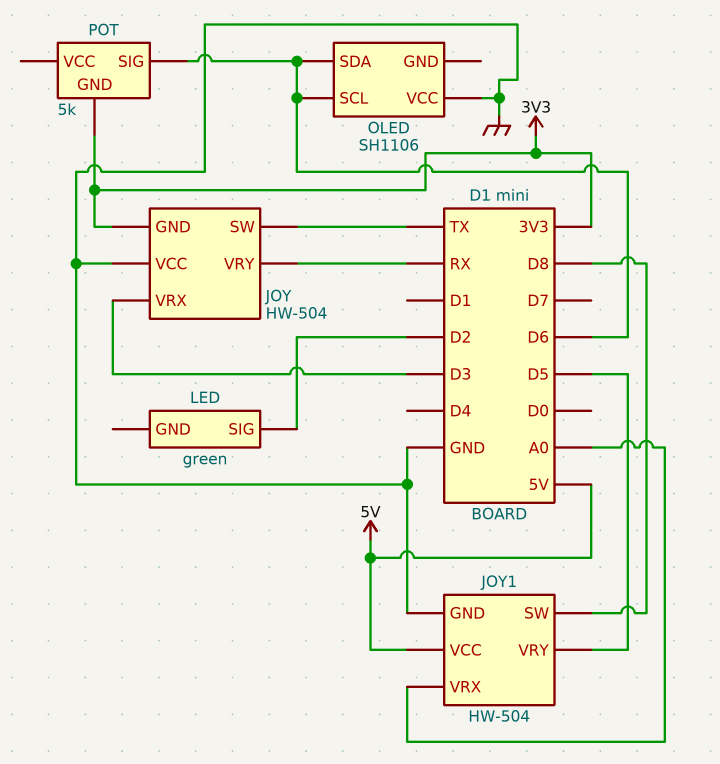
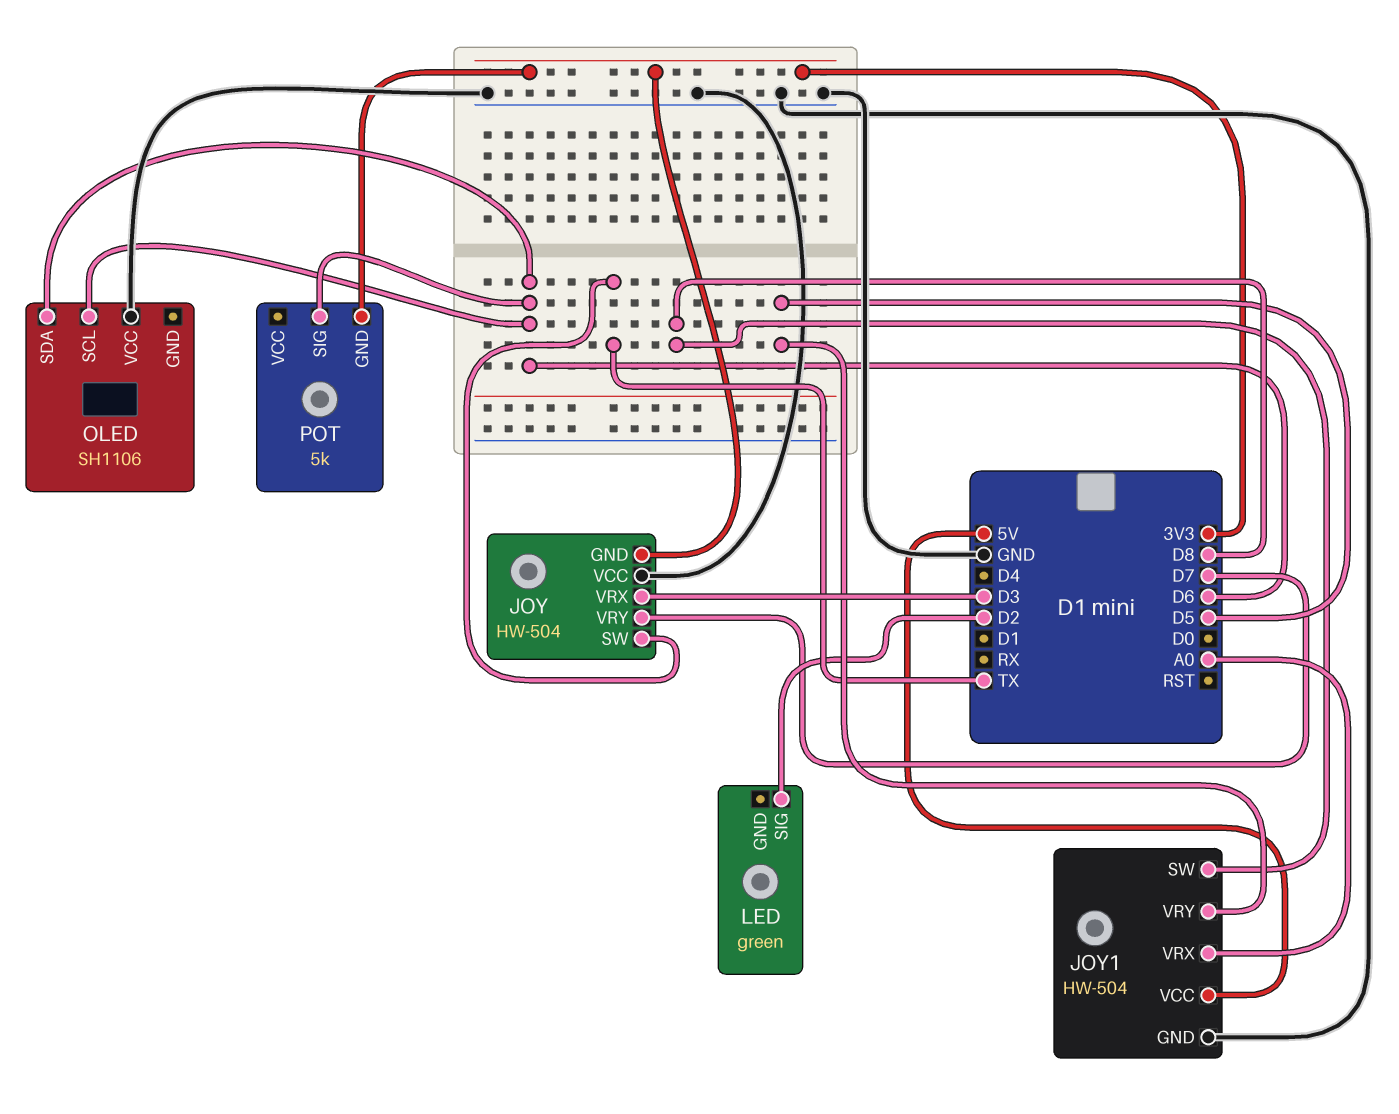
JOY pin VRY: RX -> D7

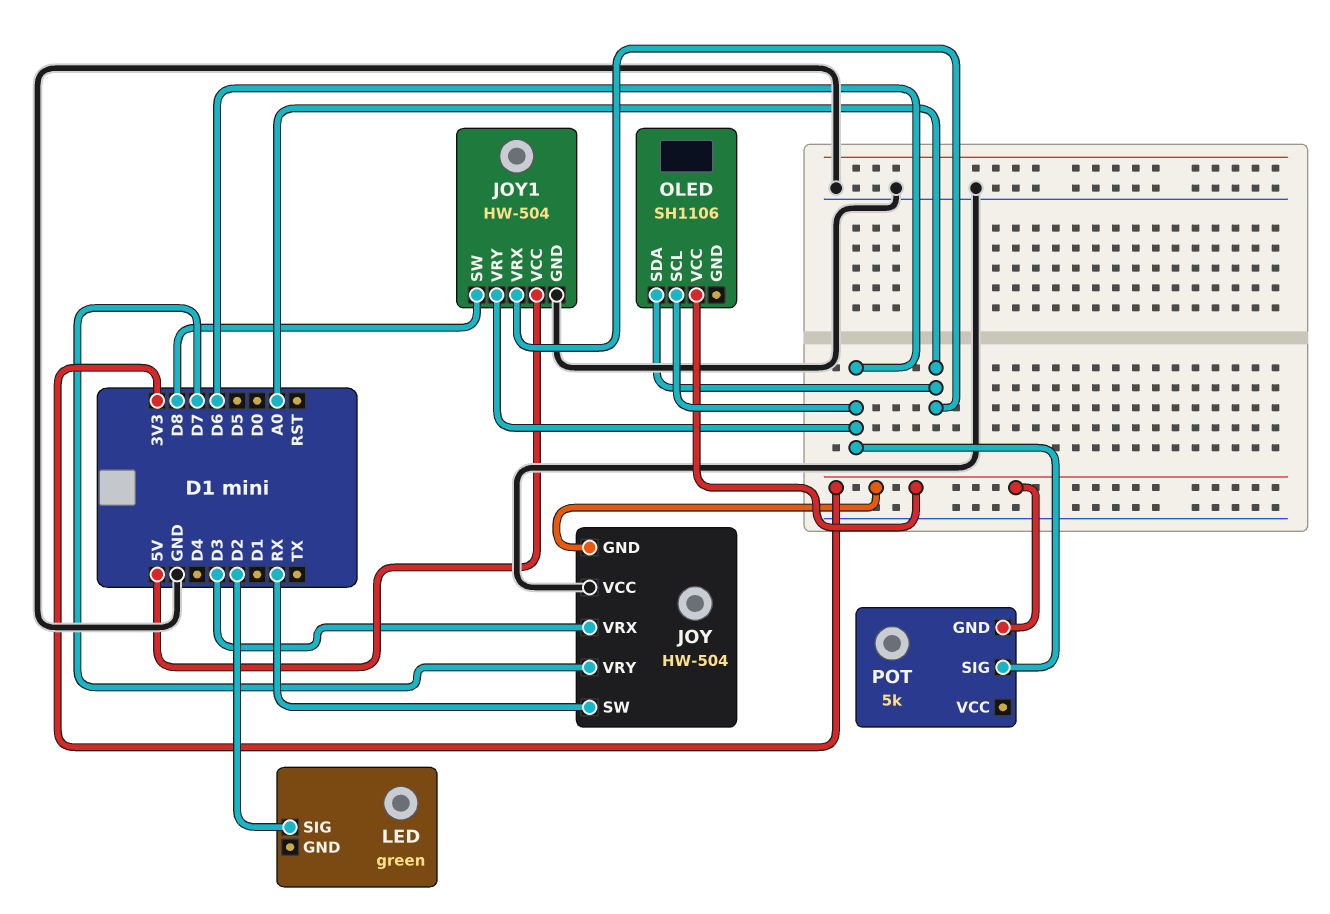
JOY pin SW: TX -> RX
JOY1 pin VRY: D5 -> D6
OLED pin SDA: D6 -> A0
OLED pin VCC: GND -> 3V3

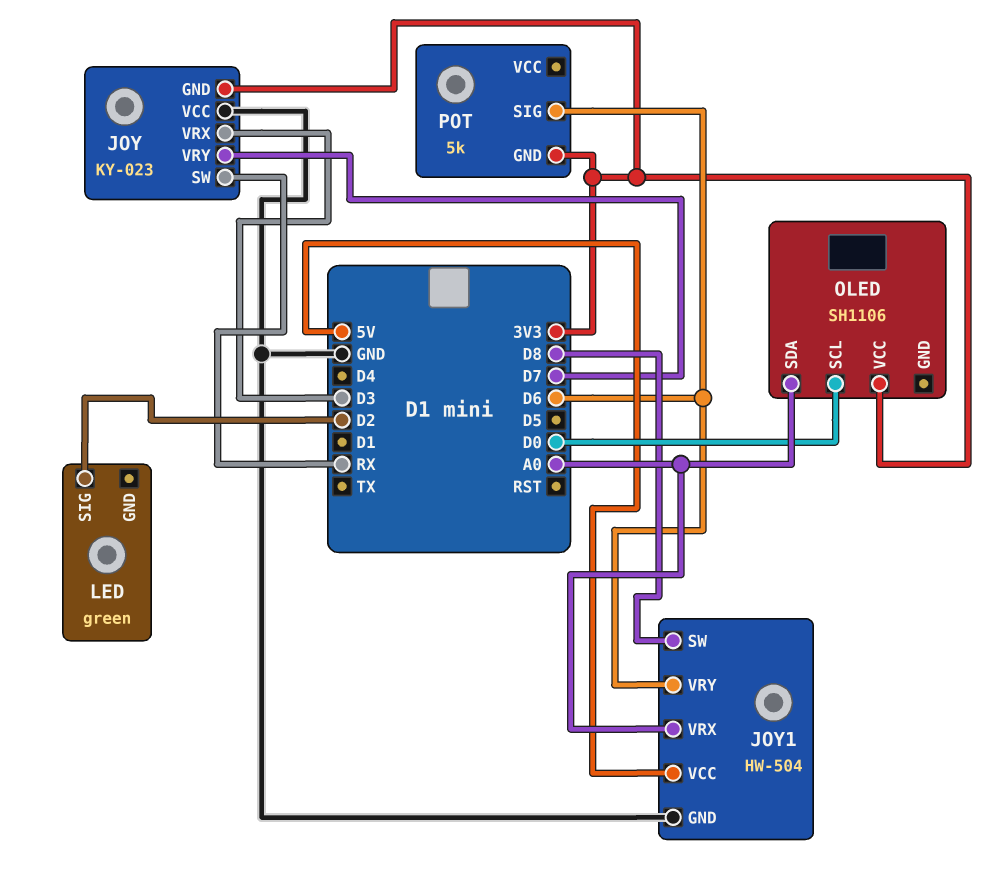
JOY: HW-504 -> KY-023
OLED pin SCL: D6 -> D0

